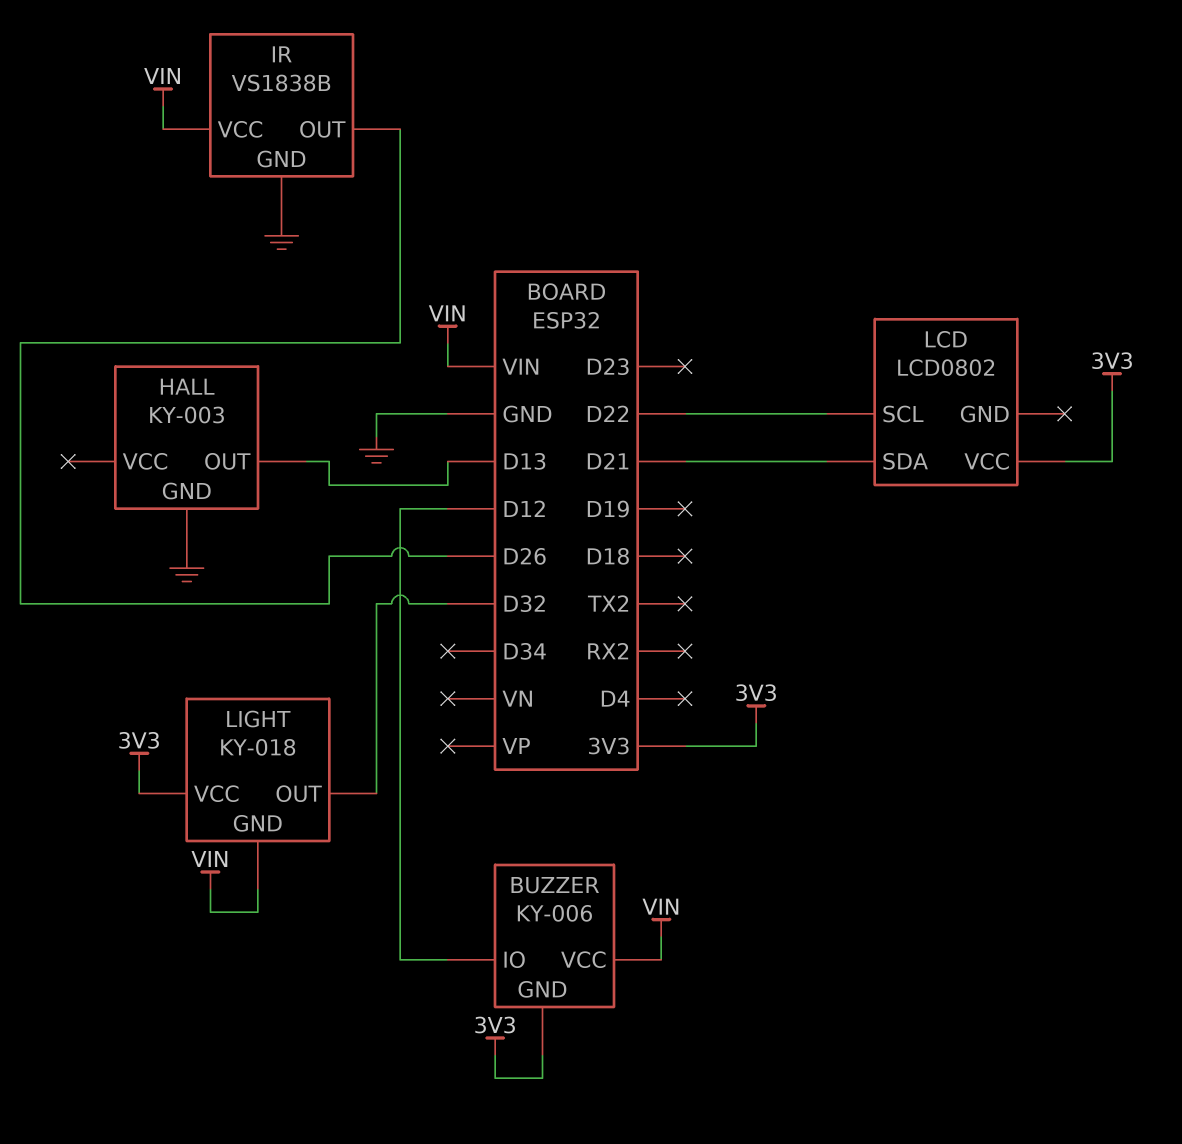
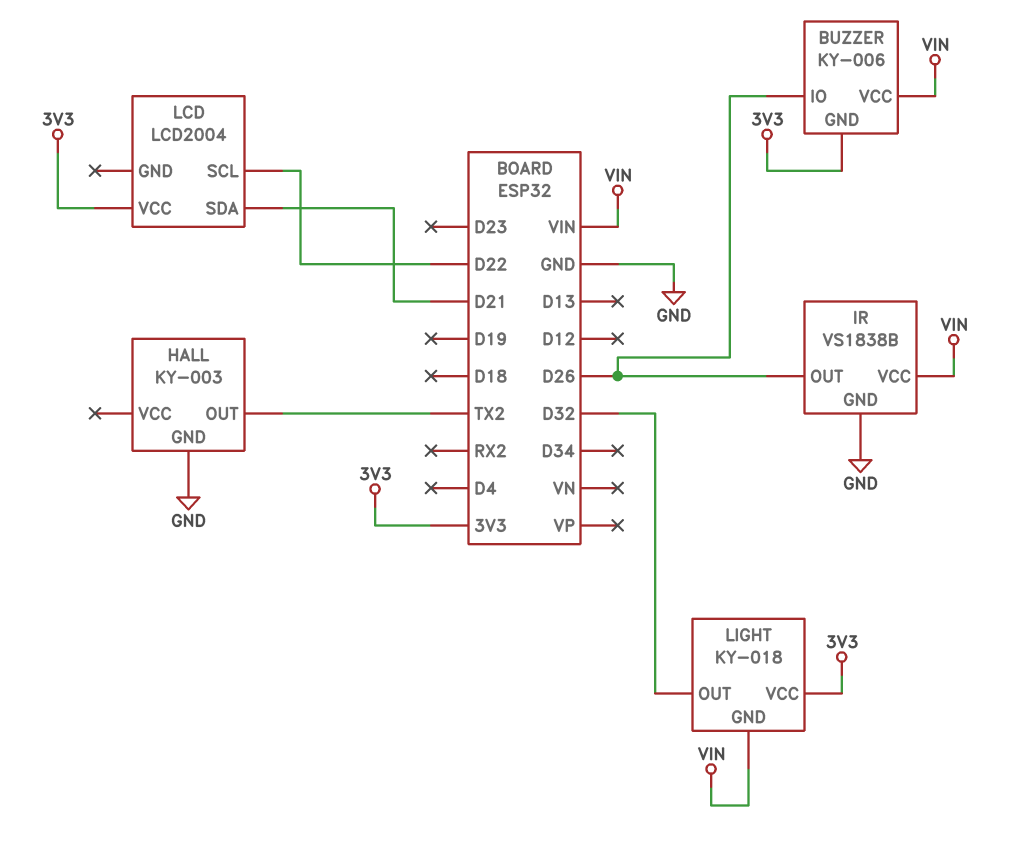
BUZZER pin IO: D12 -> D26
HALL pin OUT: D13 -> TX2
LCD: LCD0802 -> LCD2004

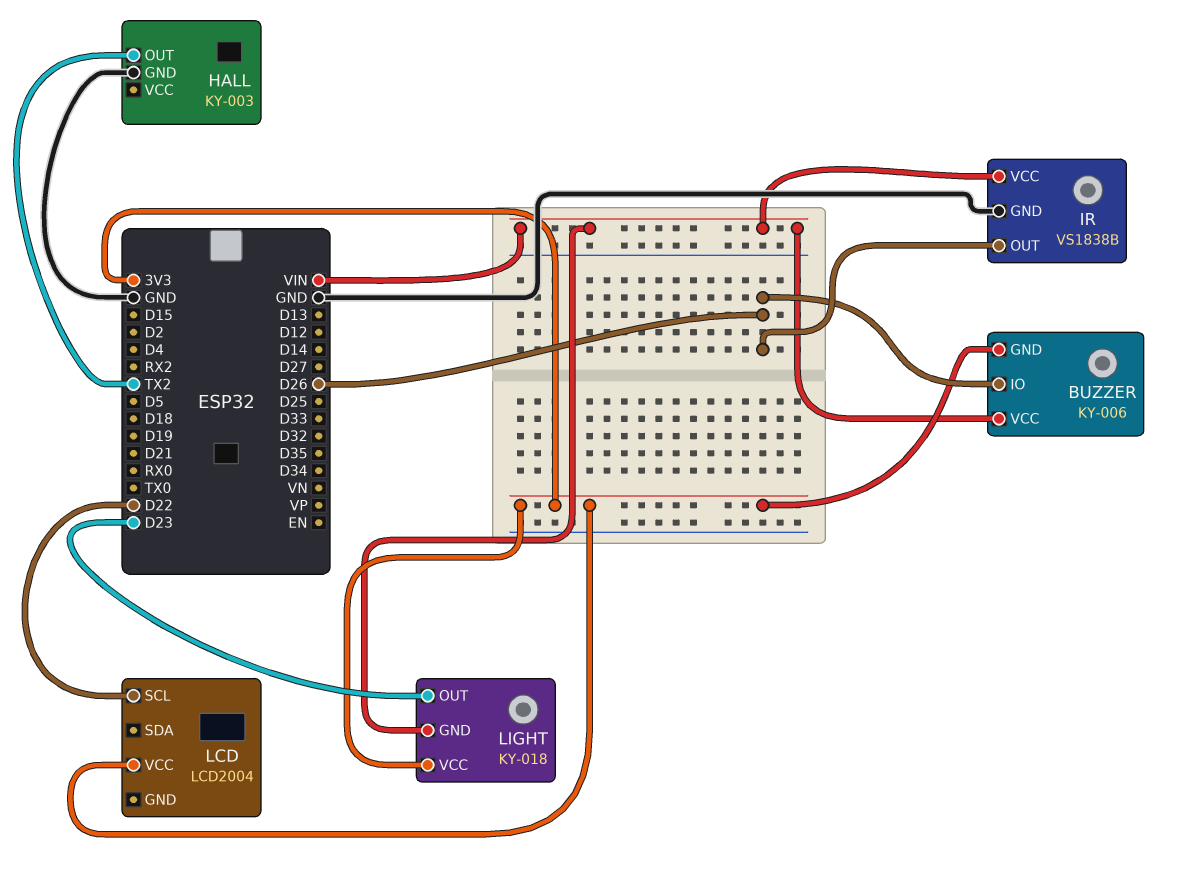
LCD pin SDA: D21 -> none
LIGHT pin OUT: D32 -> D23

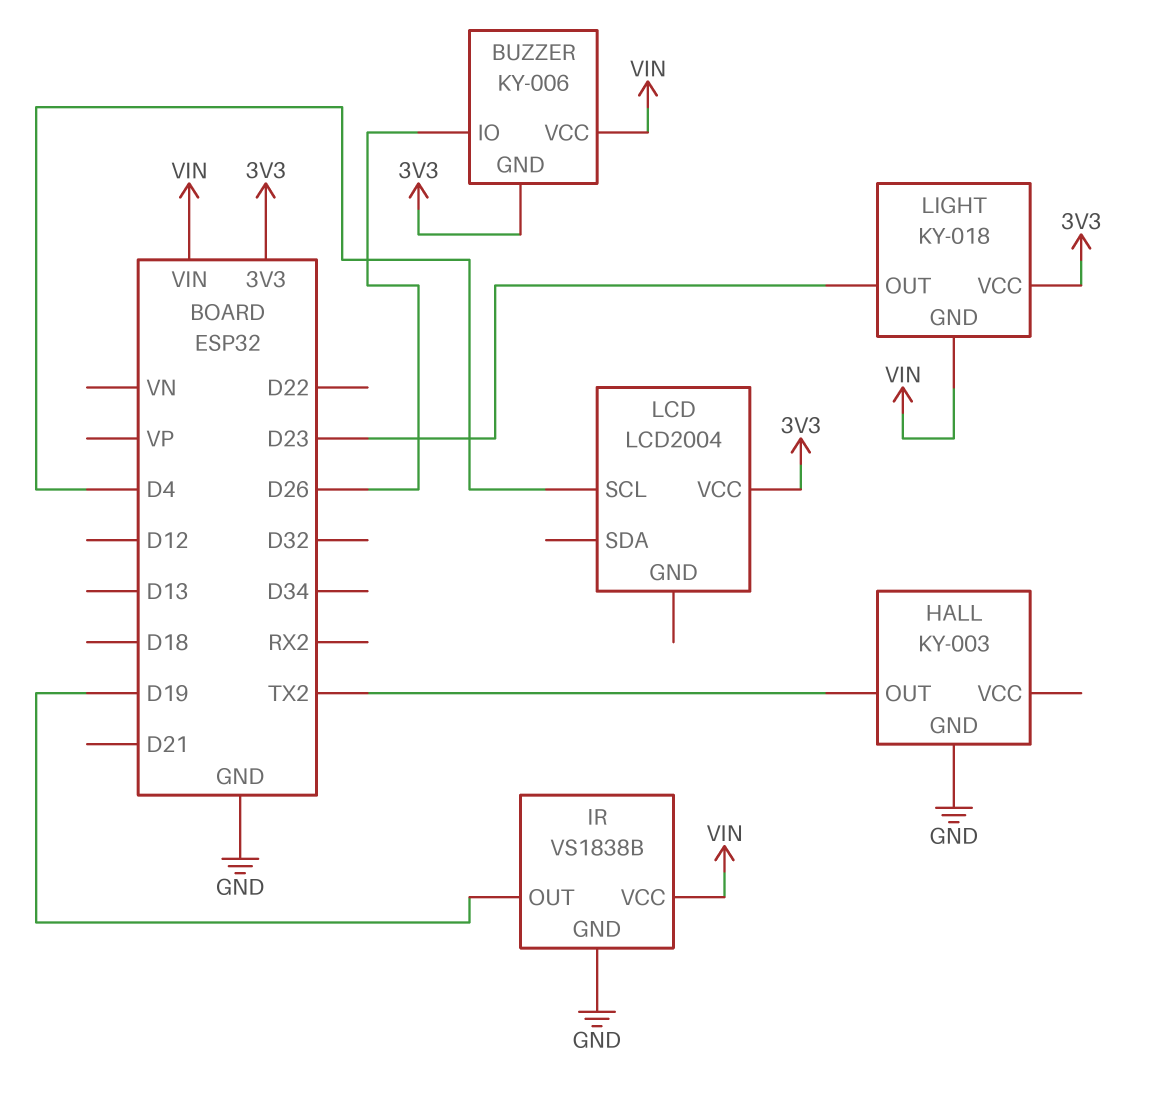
IR pin OUT: D26 -> D19
LCD pin SCL: D22 -> D4

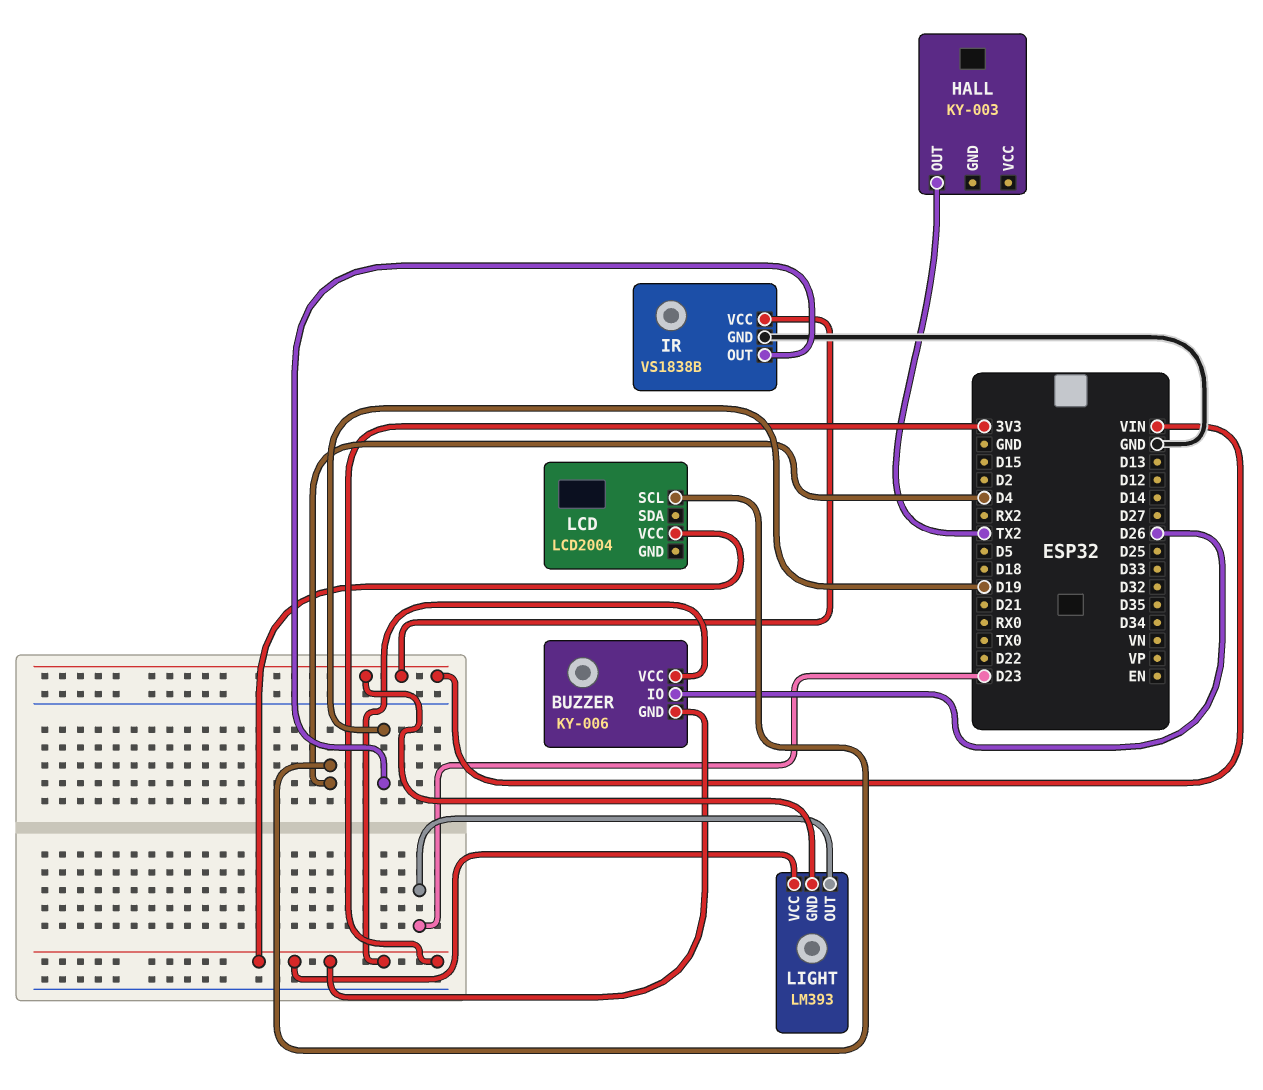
BUZZER pin VCC: VIN -> 3V3
HALL pin GND: GND -> none
LIGHT: KY-018 -> LM393

